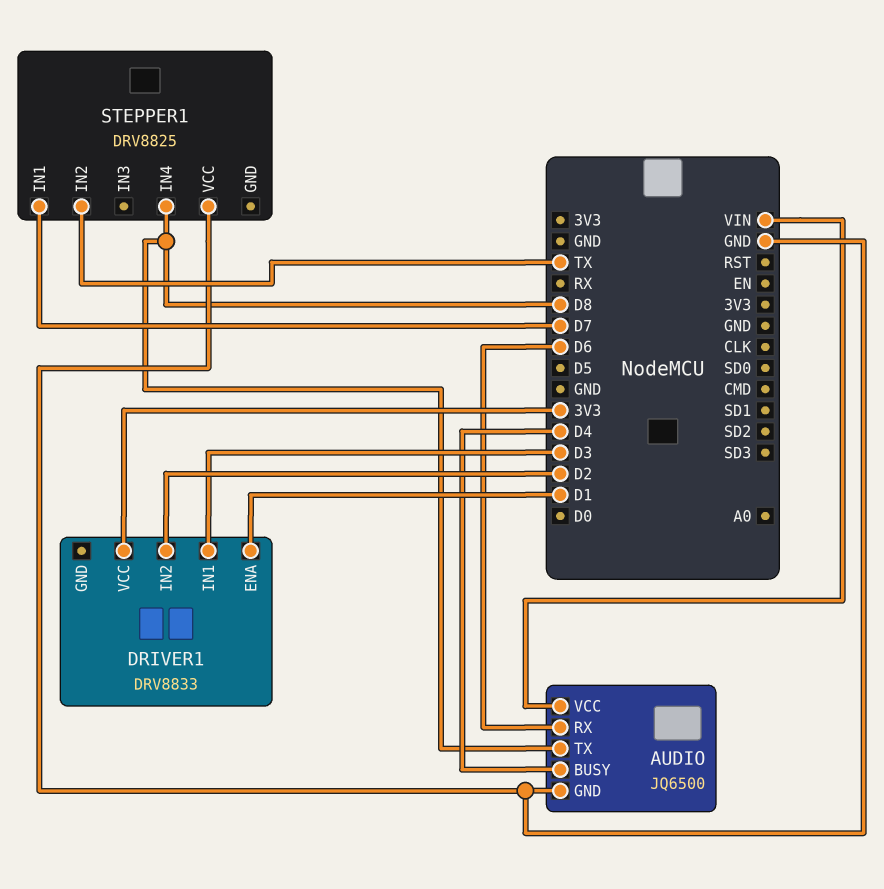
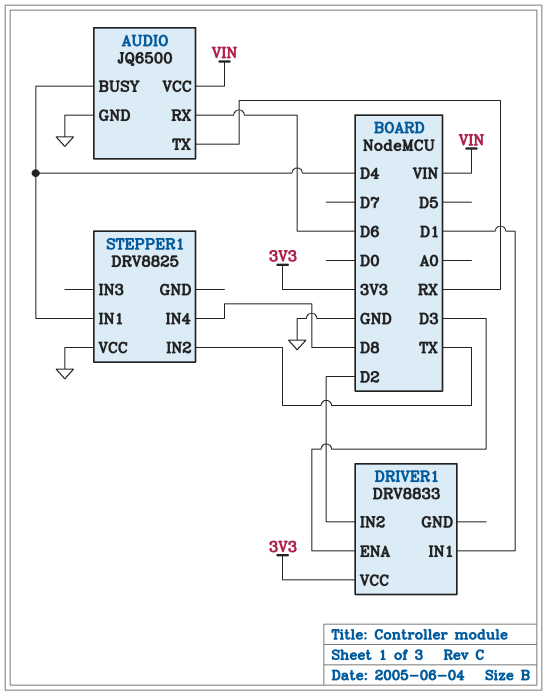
AUDIO pin TX: D8 -> RX
DRIVER1 pin ENA: D1 -> D3
DRIVER1 pin IN1: D3 -> D1
STEPPER1 pin IN1: D7 -> D4

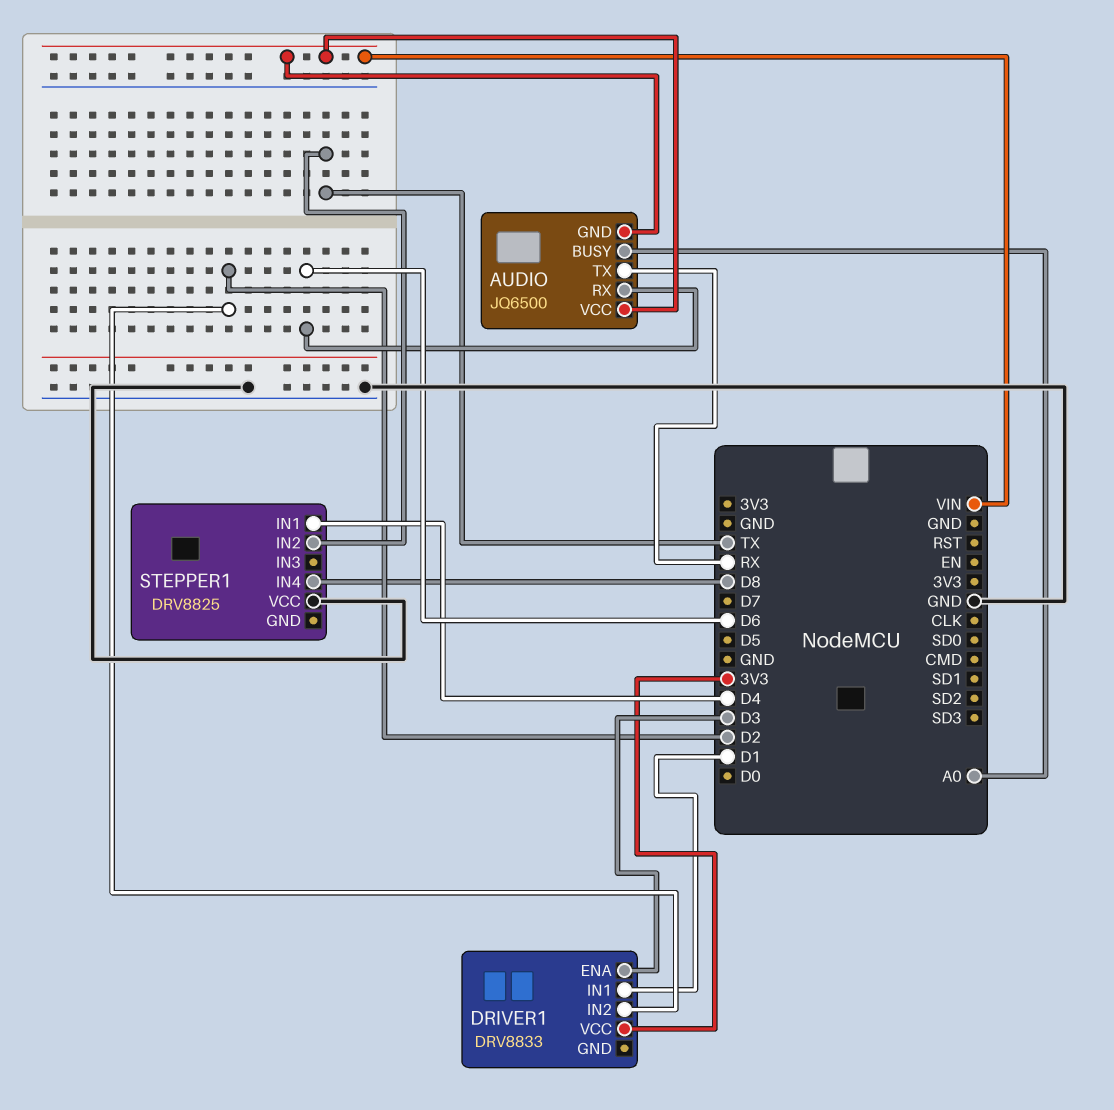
AUDIO pin BUSY: D4 -> A0
AUDIO pin GND: GND -> VIN

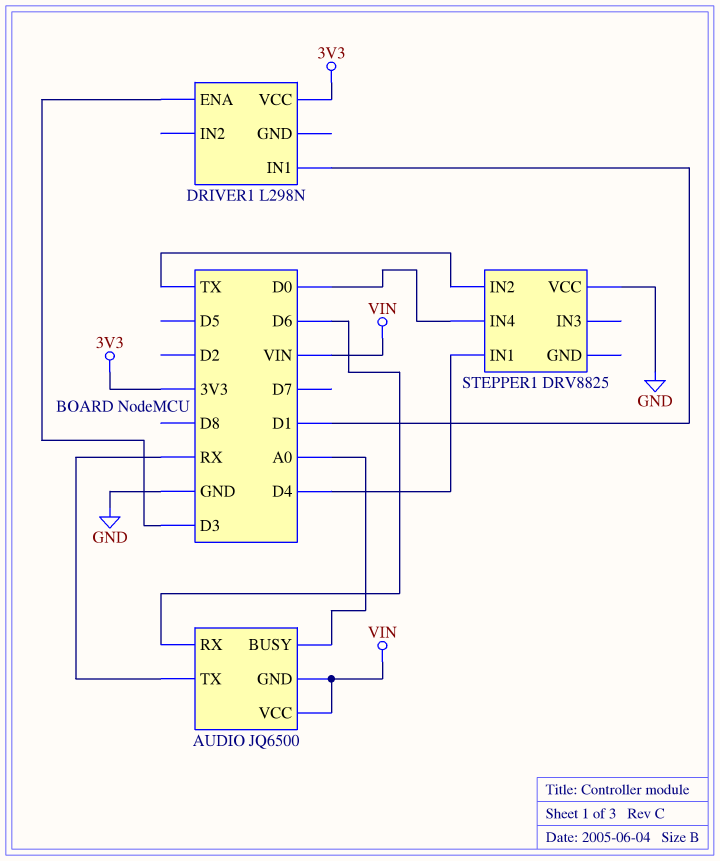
DRIVER1: DRV8833 -> L298N
DRIVER1 pin IN2: D2 -> none
STEPPER1 pin IN4: D8 -> D0

